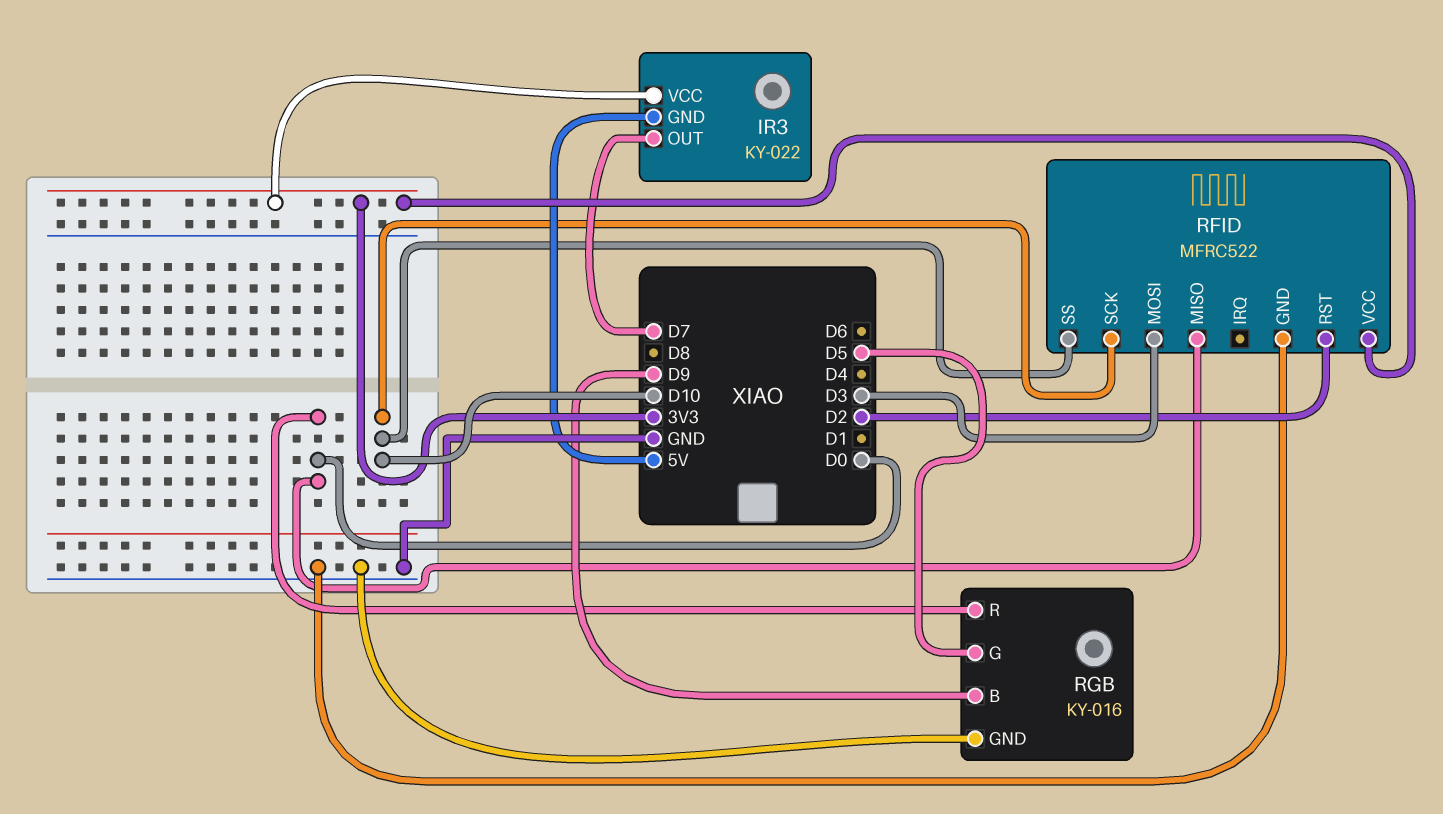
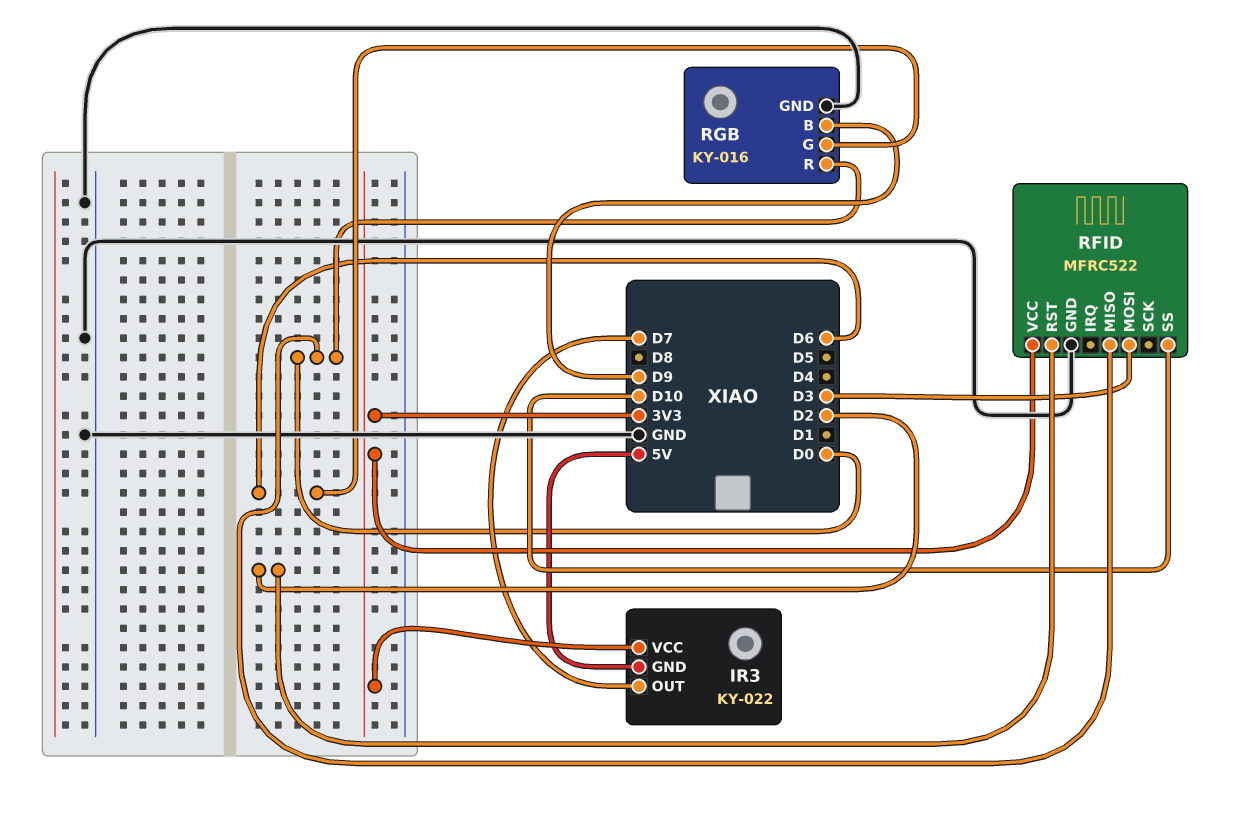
RFID pin SCK: D10 -> none
RGB pin G: D5 -> D6

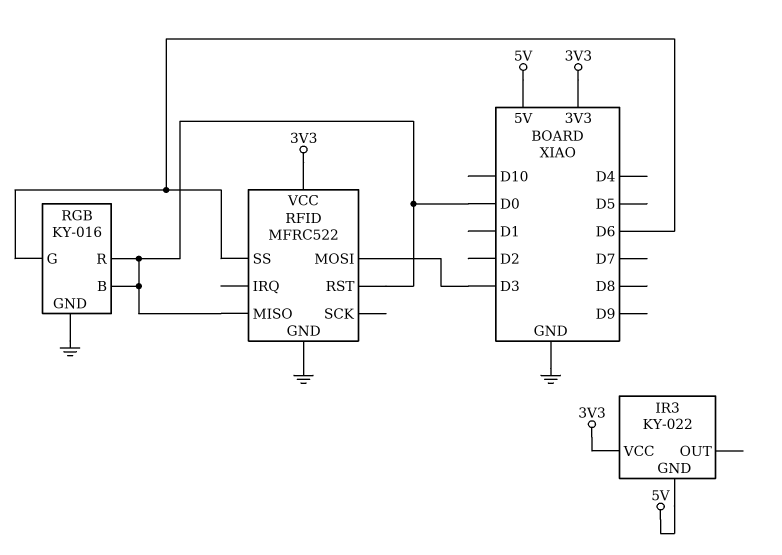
IR3 pin OUT: D7 -> none
RFID pin RST: D2 -> D0
RFID pin SS: D10 -> D6
RGB pin B: D9 -> D0

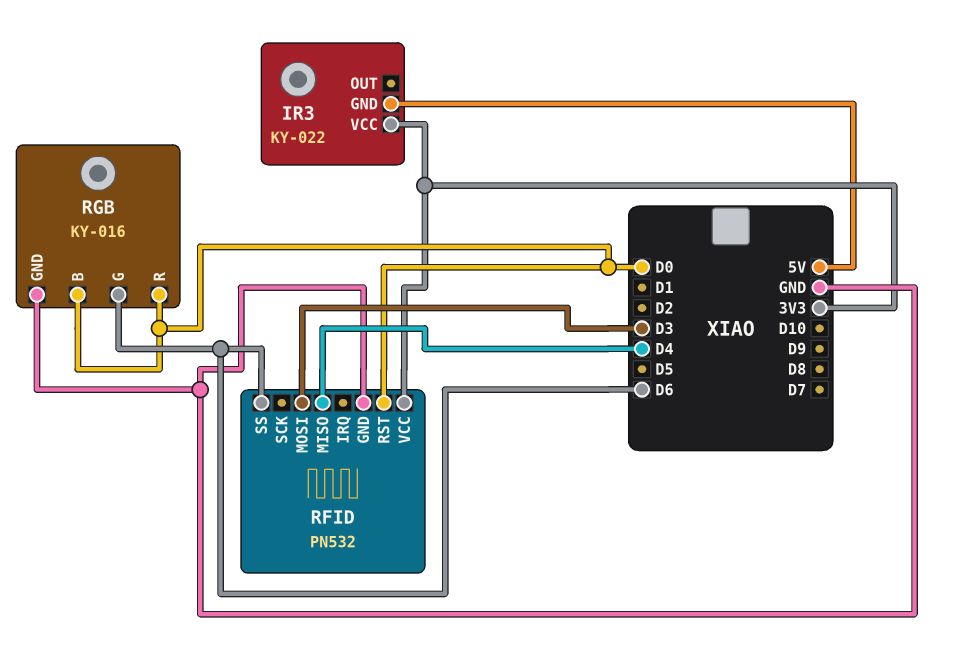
RFID: MFRC522 -> PN532
RFID pin MISO: D0 -> D4

